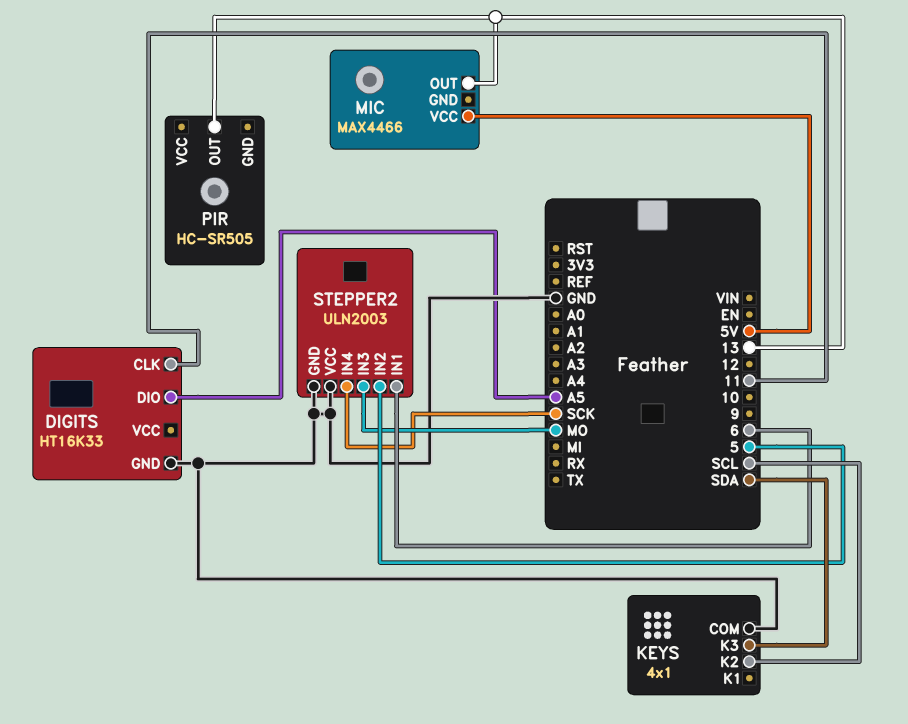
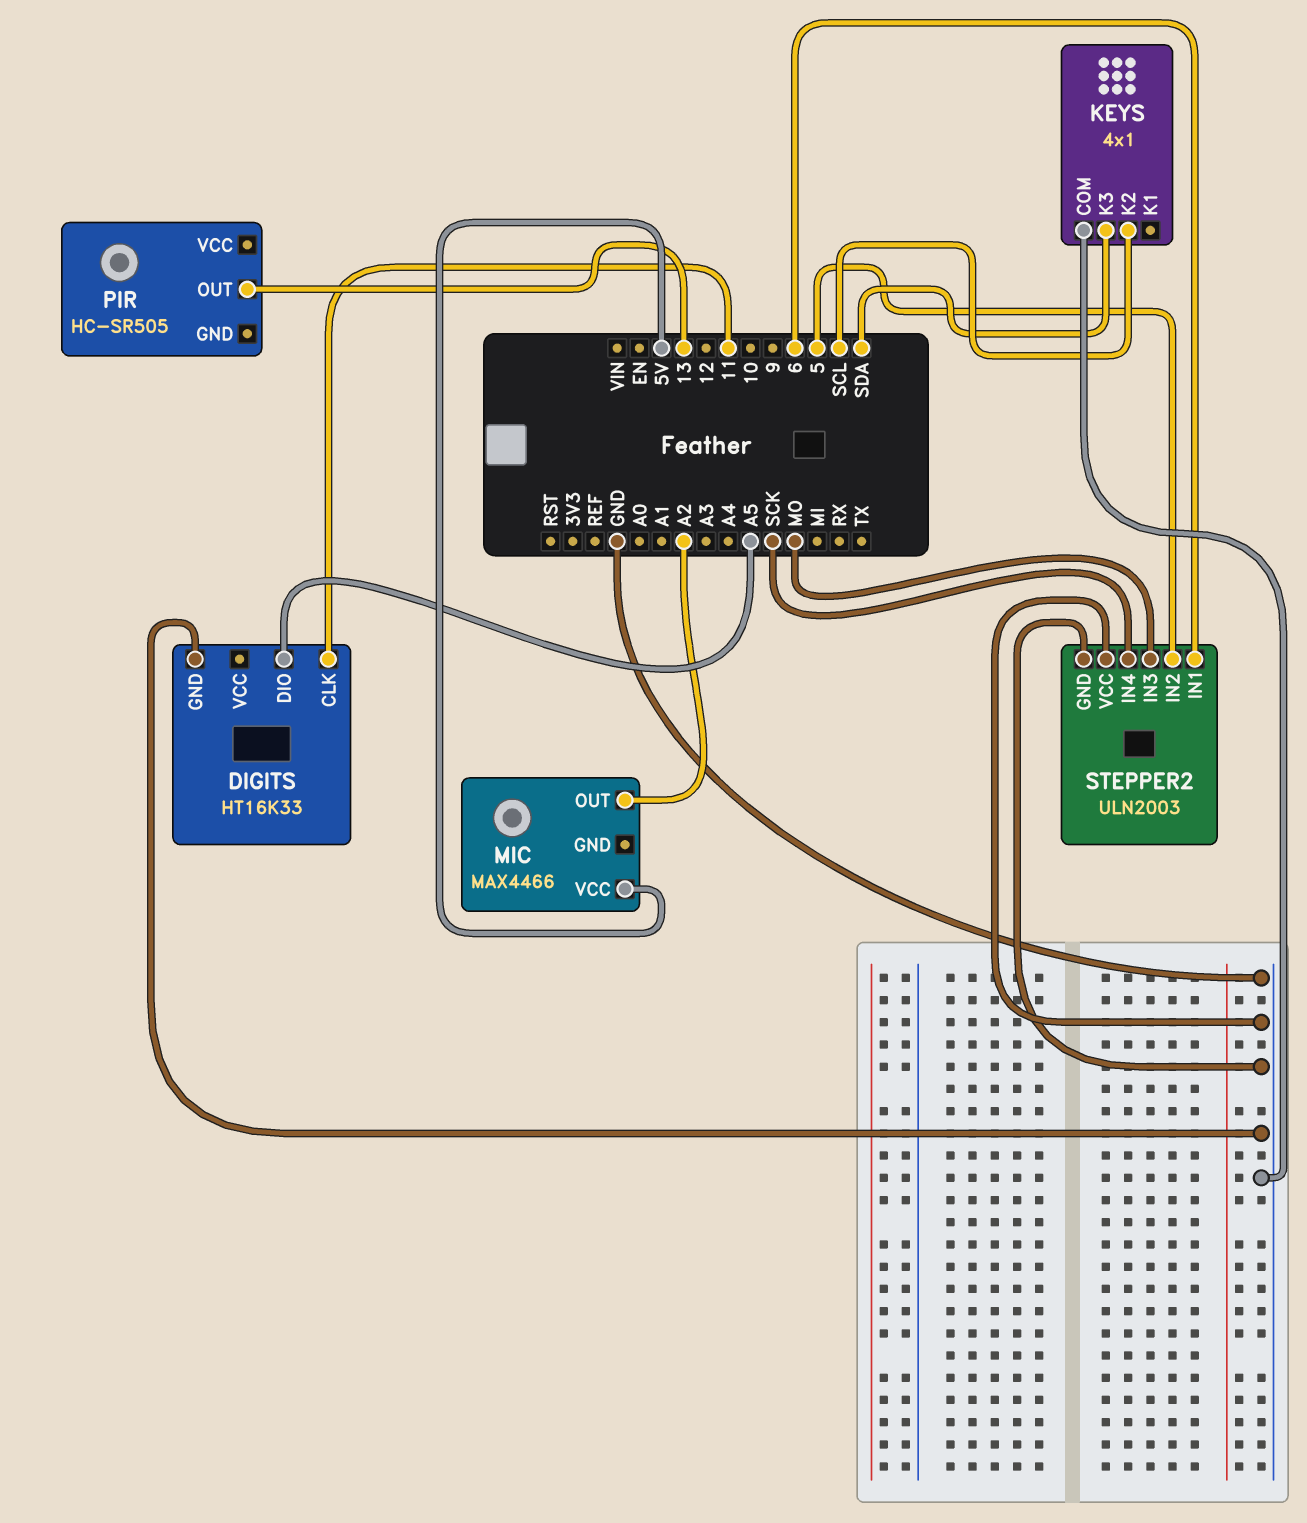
MIC pin OUT: 13 -> A2

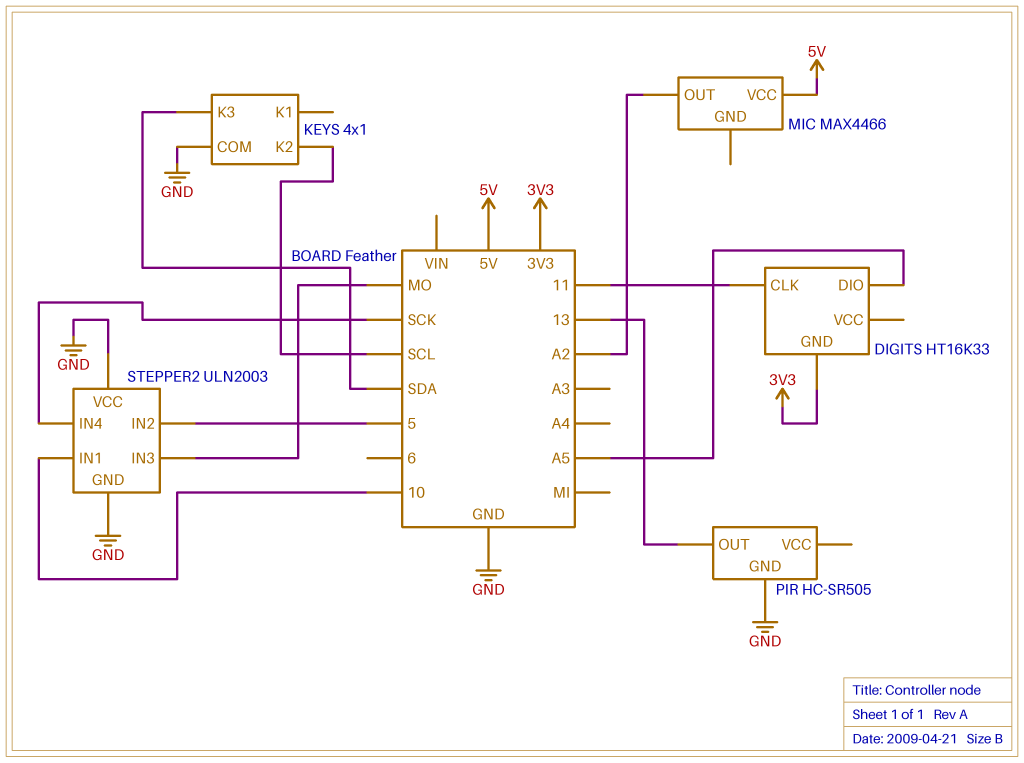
DIGITS pin GND: GND -> 3V3
PIR pin GND: none -> GND
STEPPER2 pin IN1: 6 -> 10

